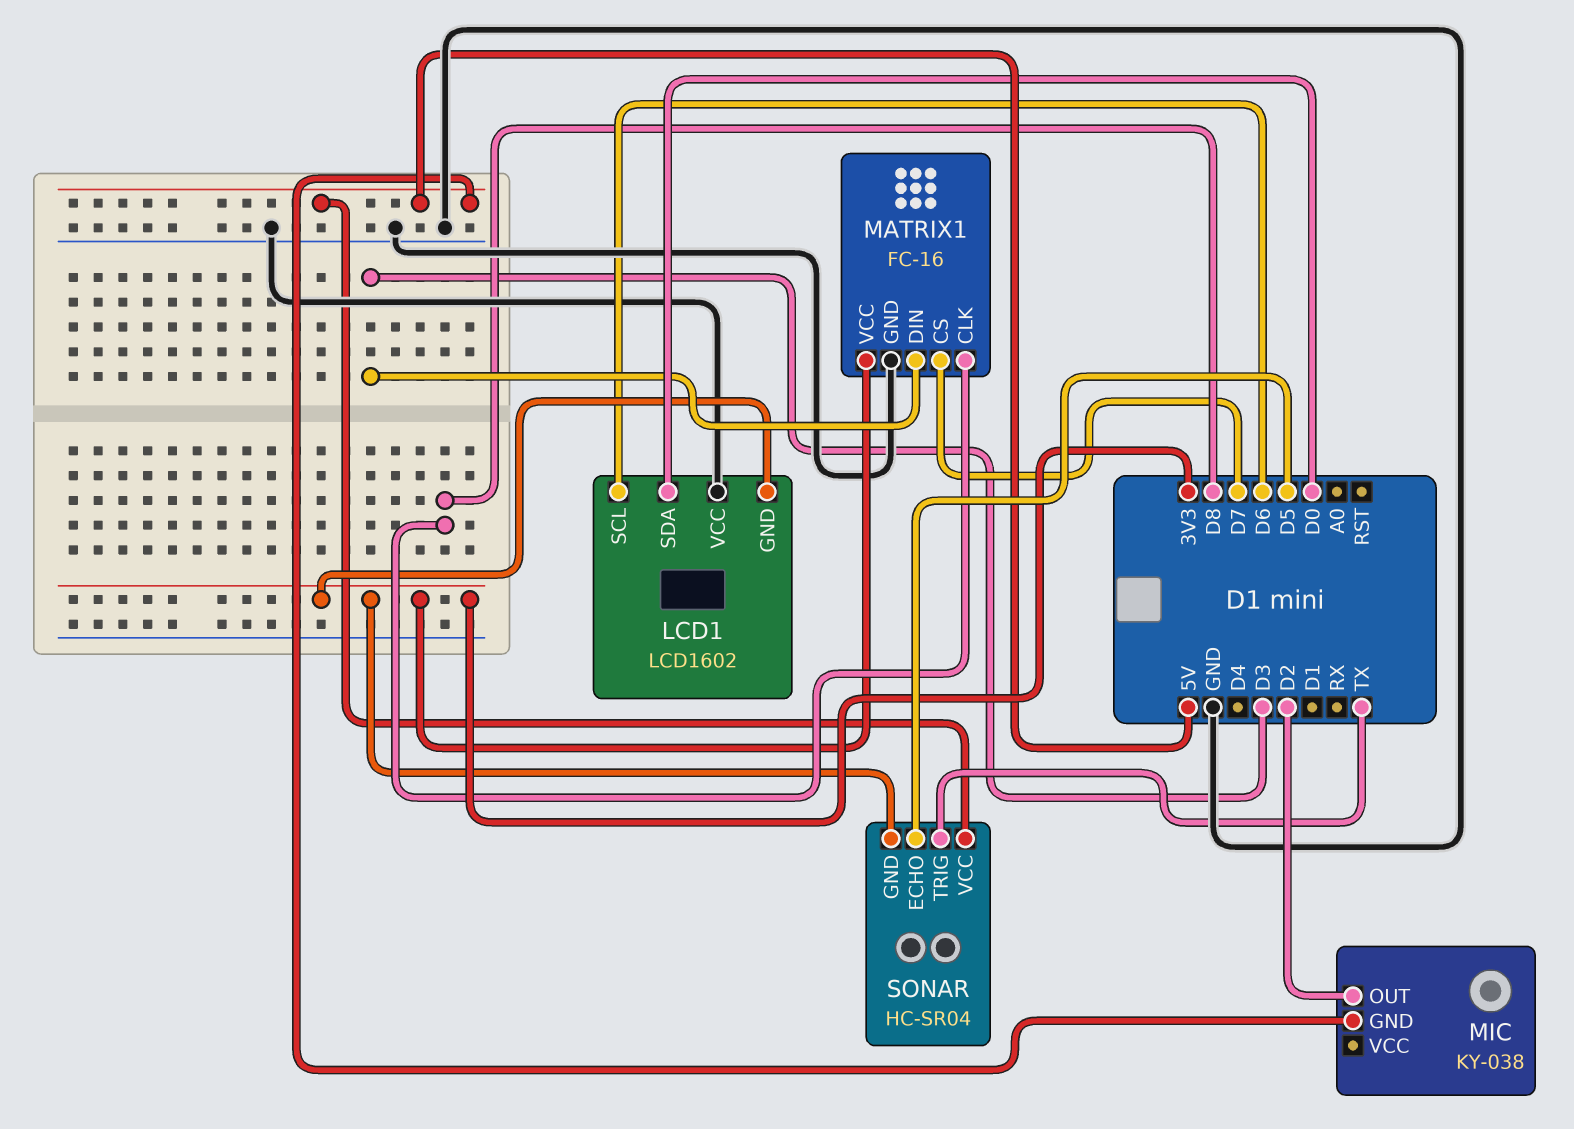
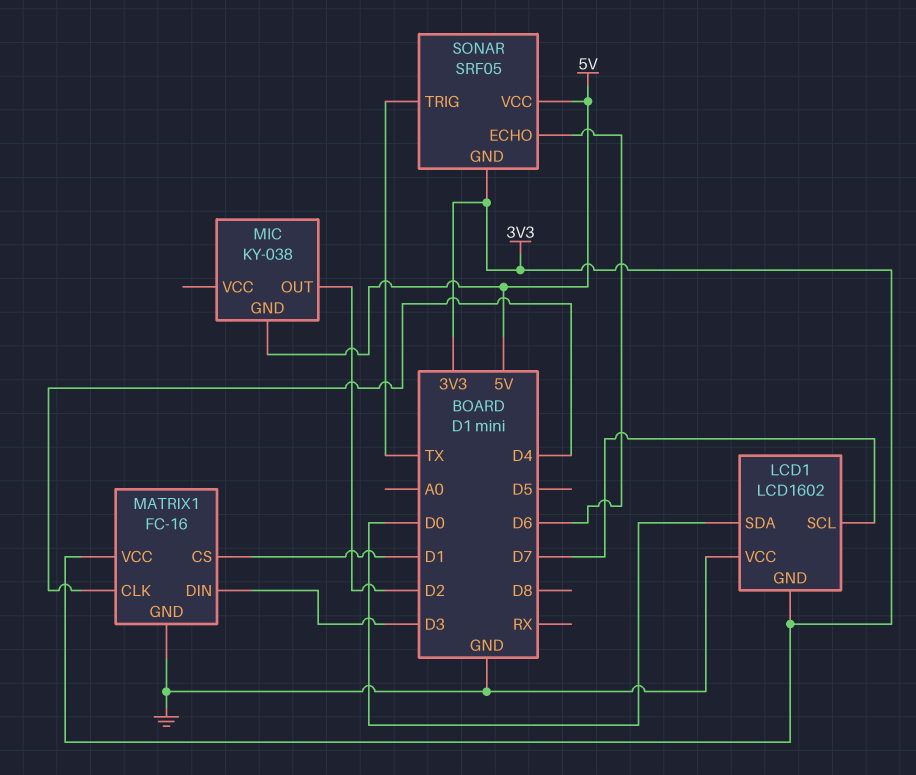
LCD1 pin SCL: D6 -> D7
MATRIX1 pin CLK: D8 -> D4
MATRIX1 pin CS: D7 -> D1
SONAR: HC-SR04 -> SRF05
SONAR pin ECHO: D5 -> D6

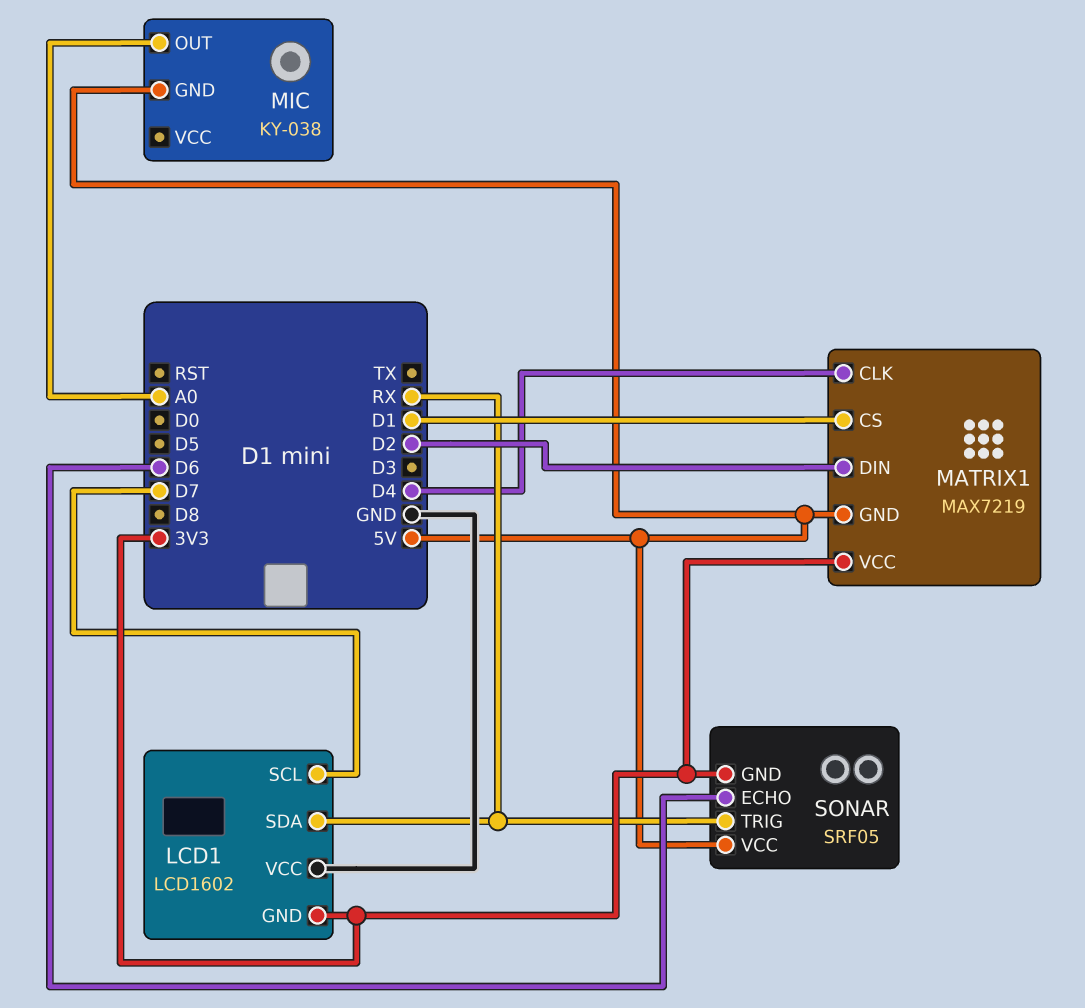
LCD1 pin SDA: D0 -> RX
MATRIX1: FC-16 -> MAX7219
MATRIX1 pin DIN: D3 -> D2
MATRIX1 pin GND: GND -> 5V
MIC pin OUT: D2 -> A0
SONAR pin TRIG: TX -> RX

